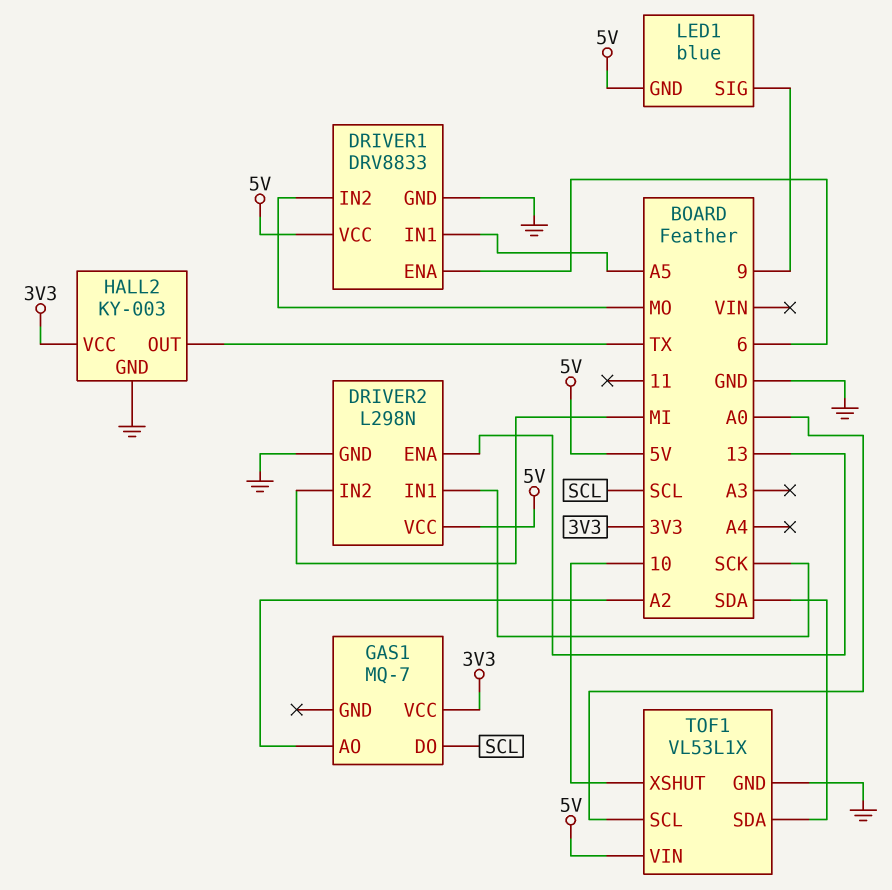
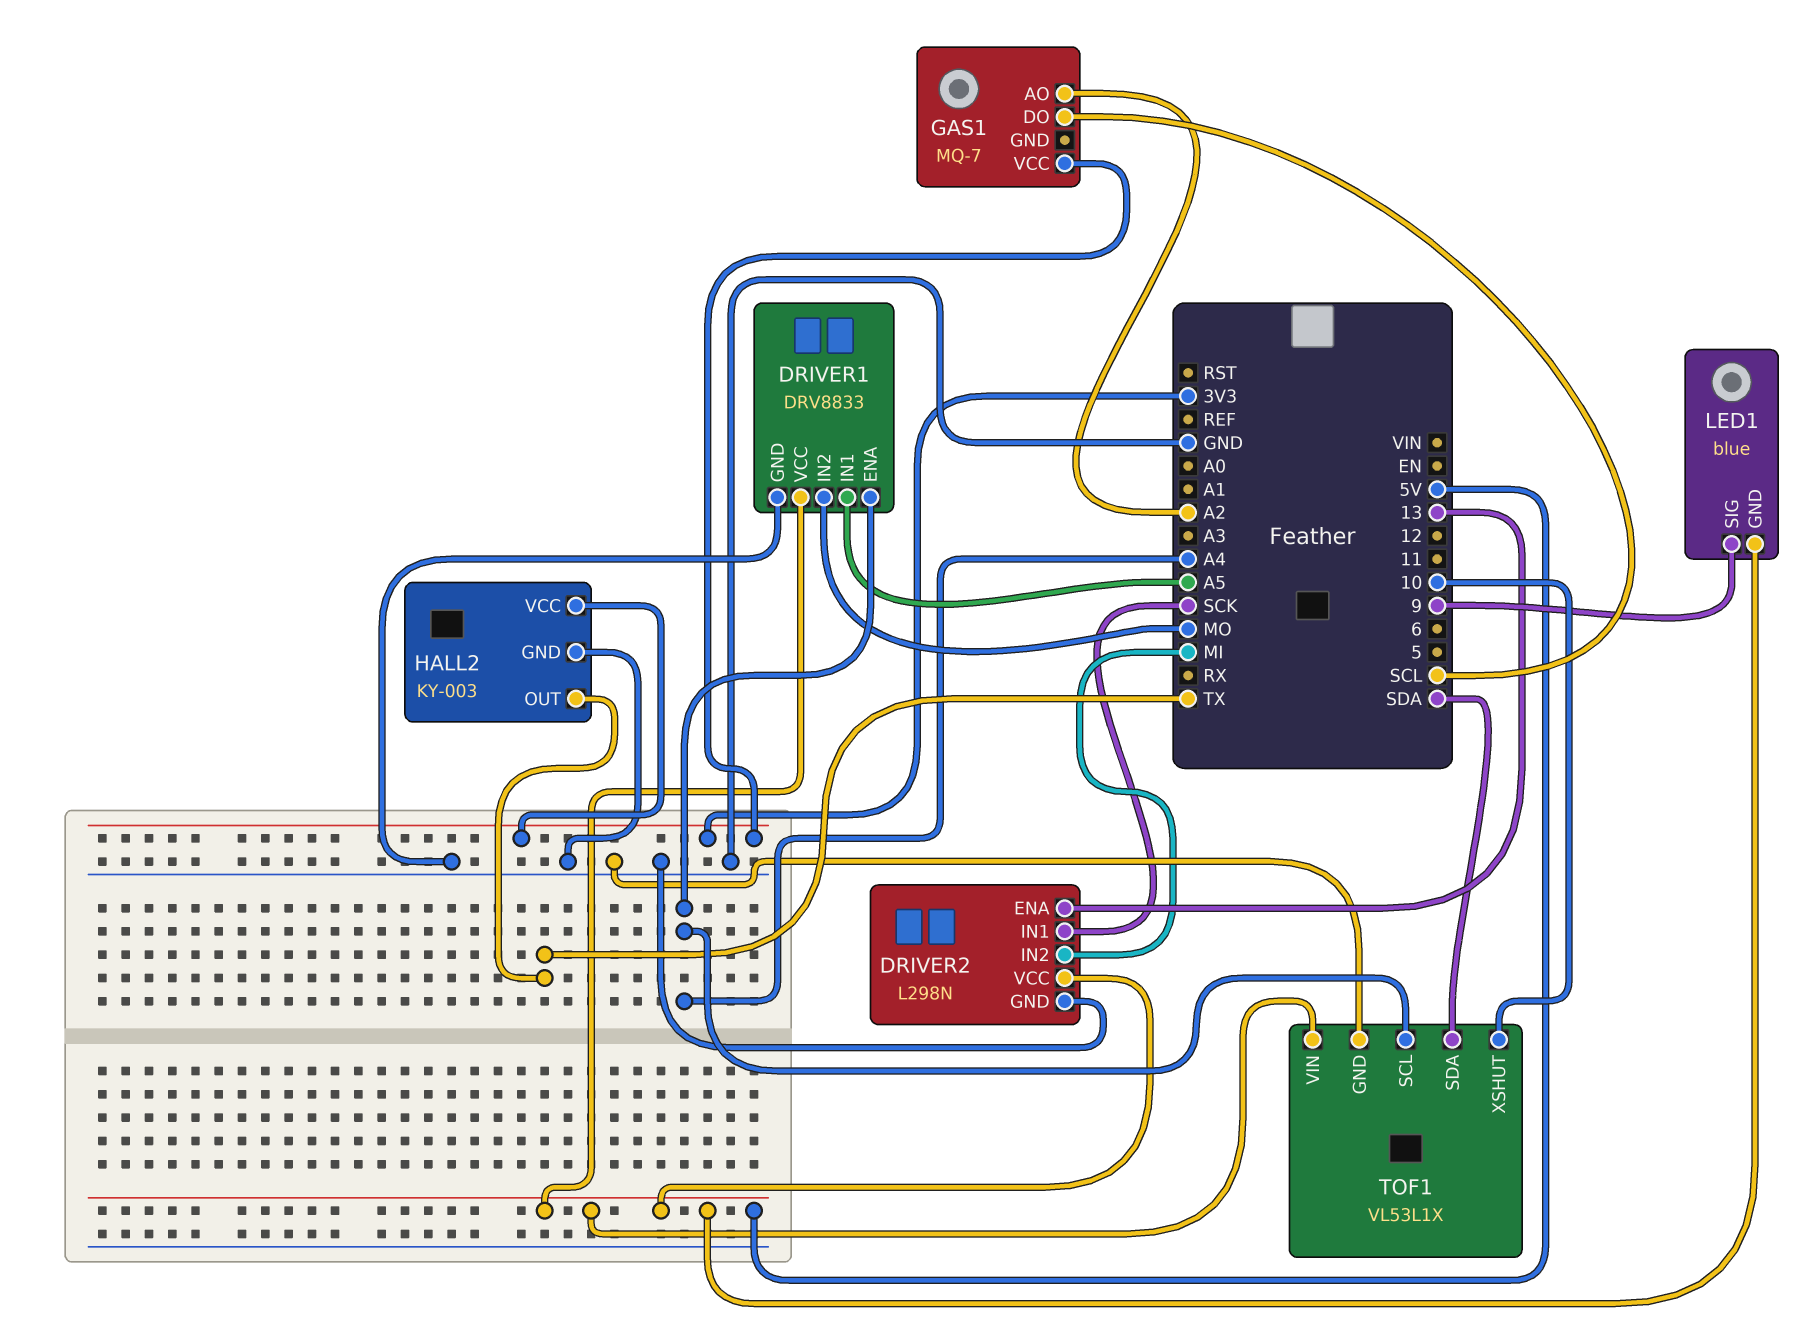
DRIVER1 pin ENA: 6 -> A4
TOF1 pin SCL: A0 -> A4

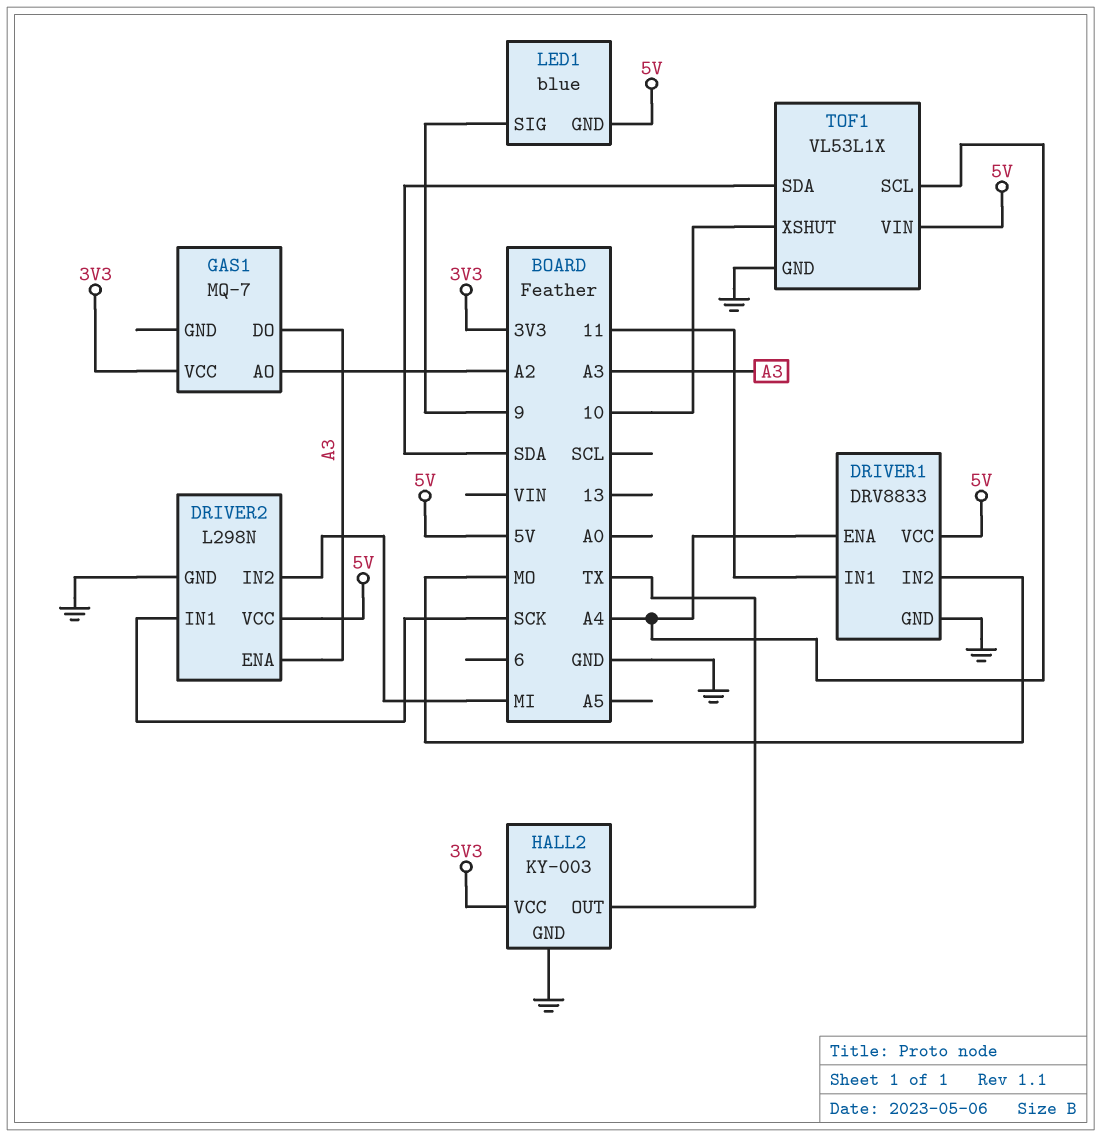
DRIVER1 pin IN1: A5 -> 11
DRIVER2 pin ENA: 13 -> A3
GAS1 pin DO: SCL -> A3

